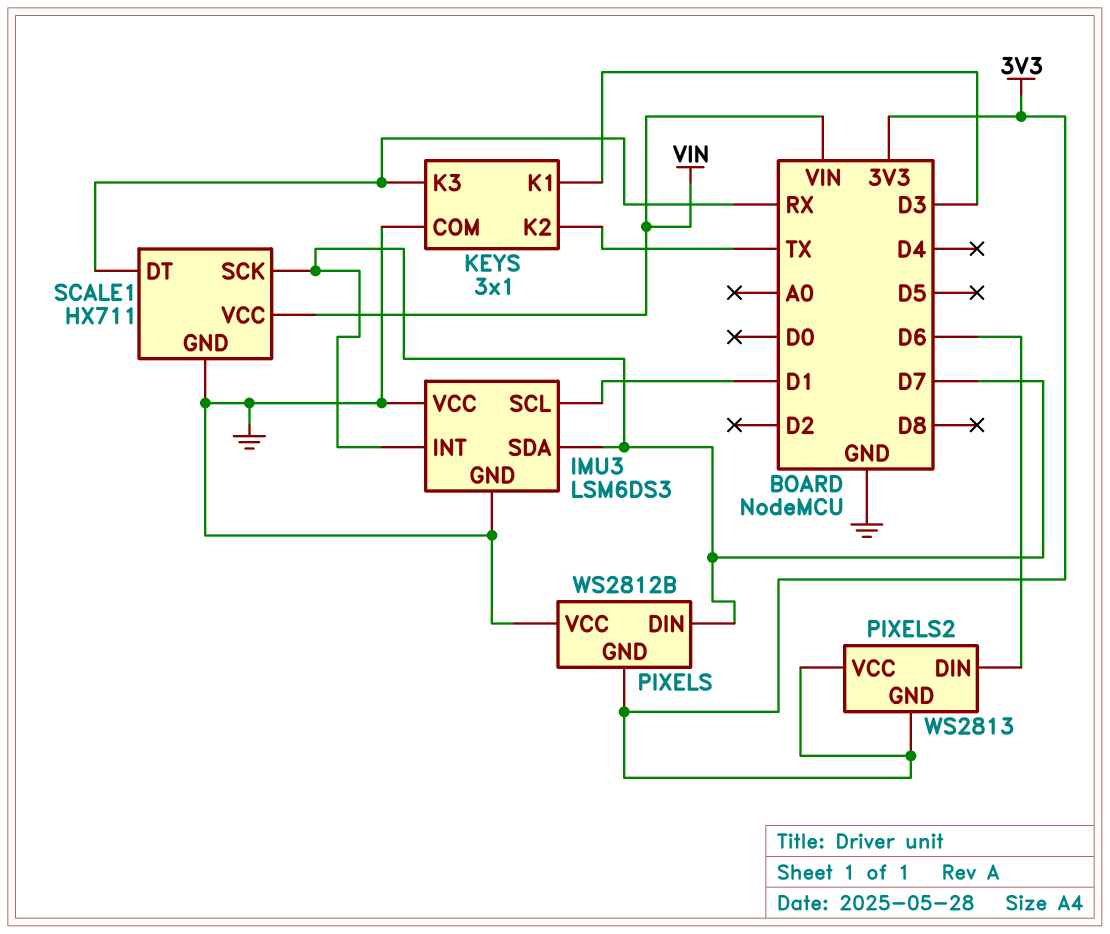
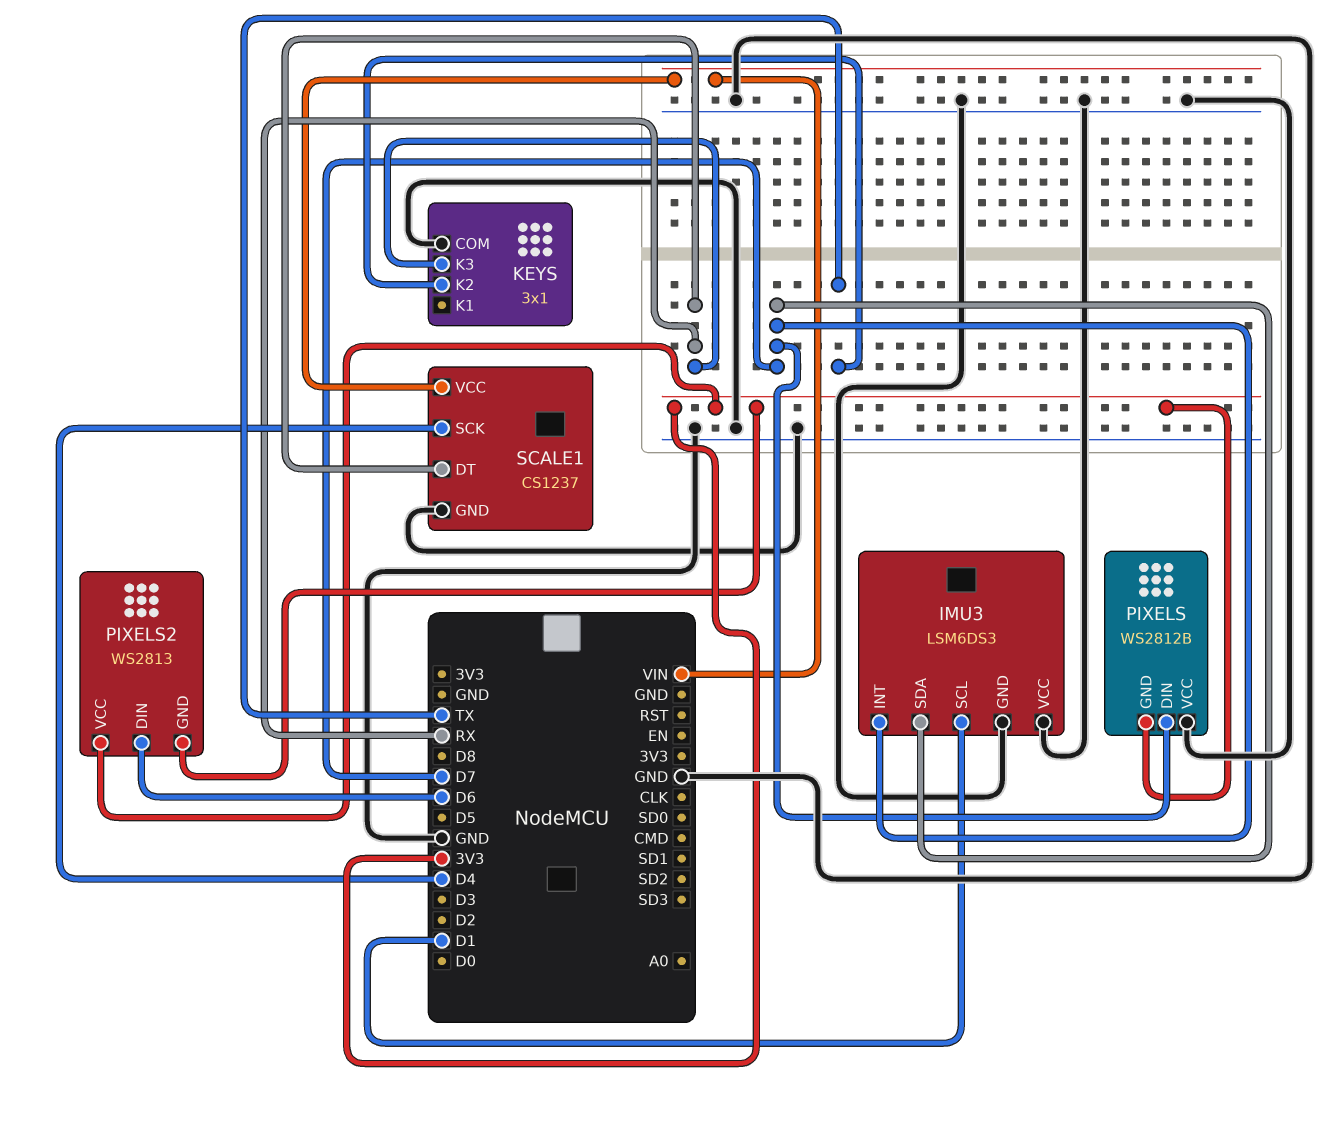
KEYS pin K1: D3 -> none
SCALE1: HX711 -> CS1237
SCALE1 pin SCK: D7 -> D4

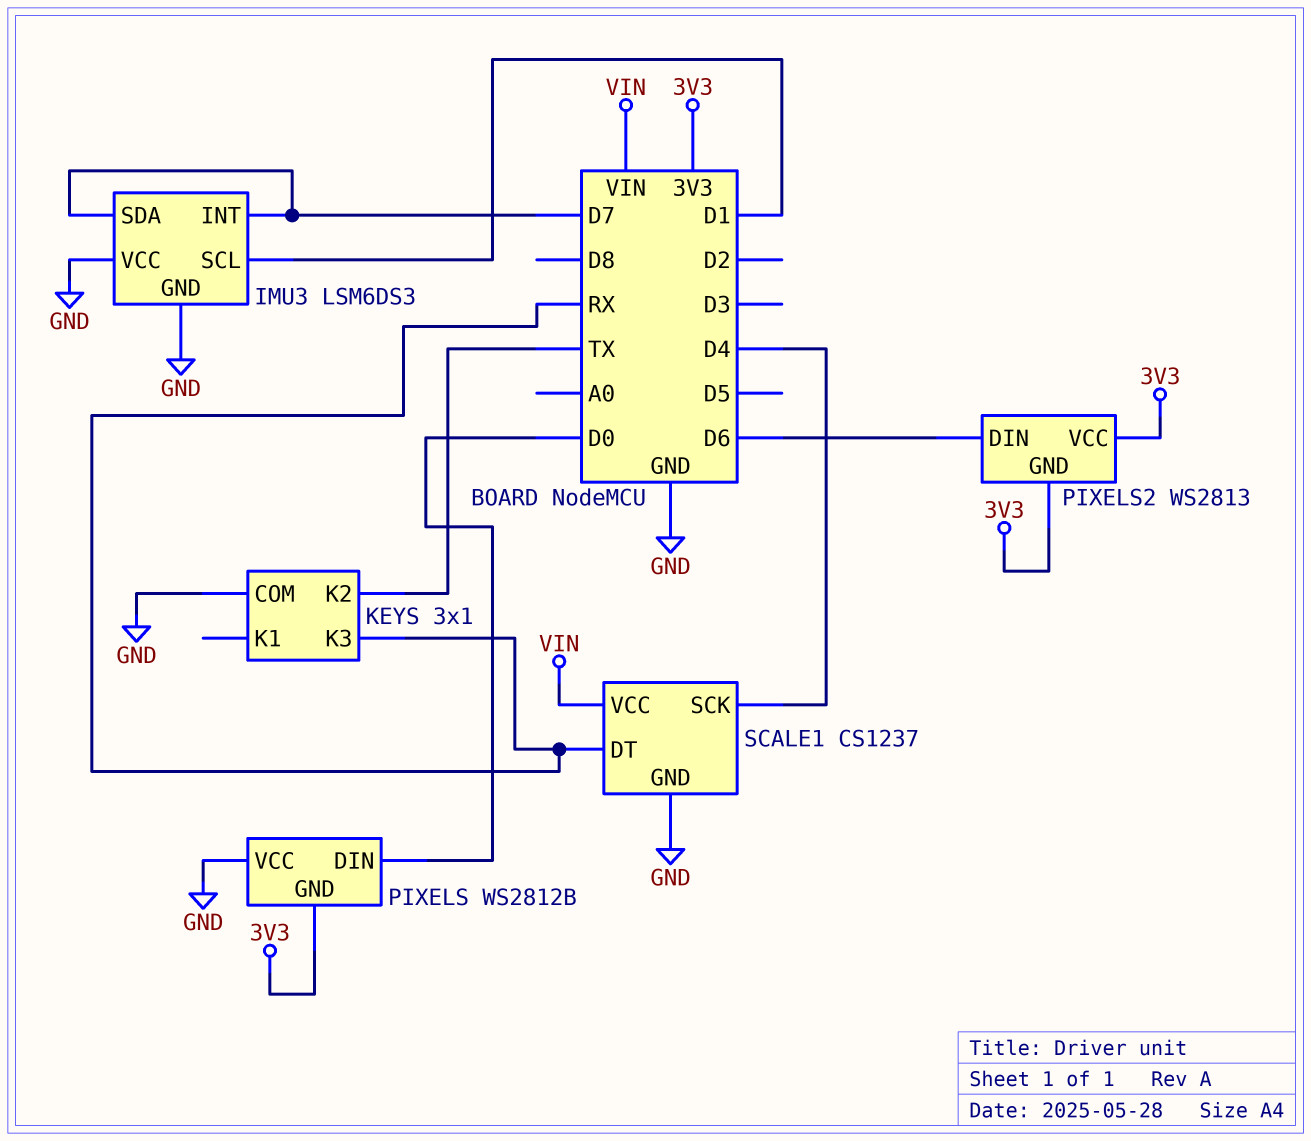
PIXELS pin DIN: D7 -> D0

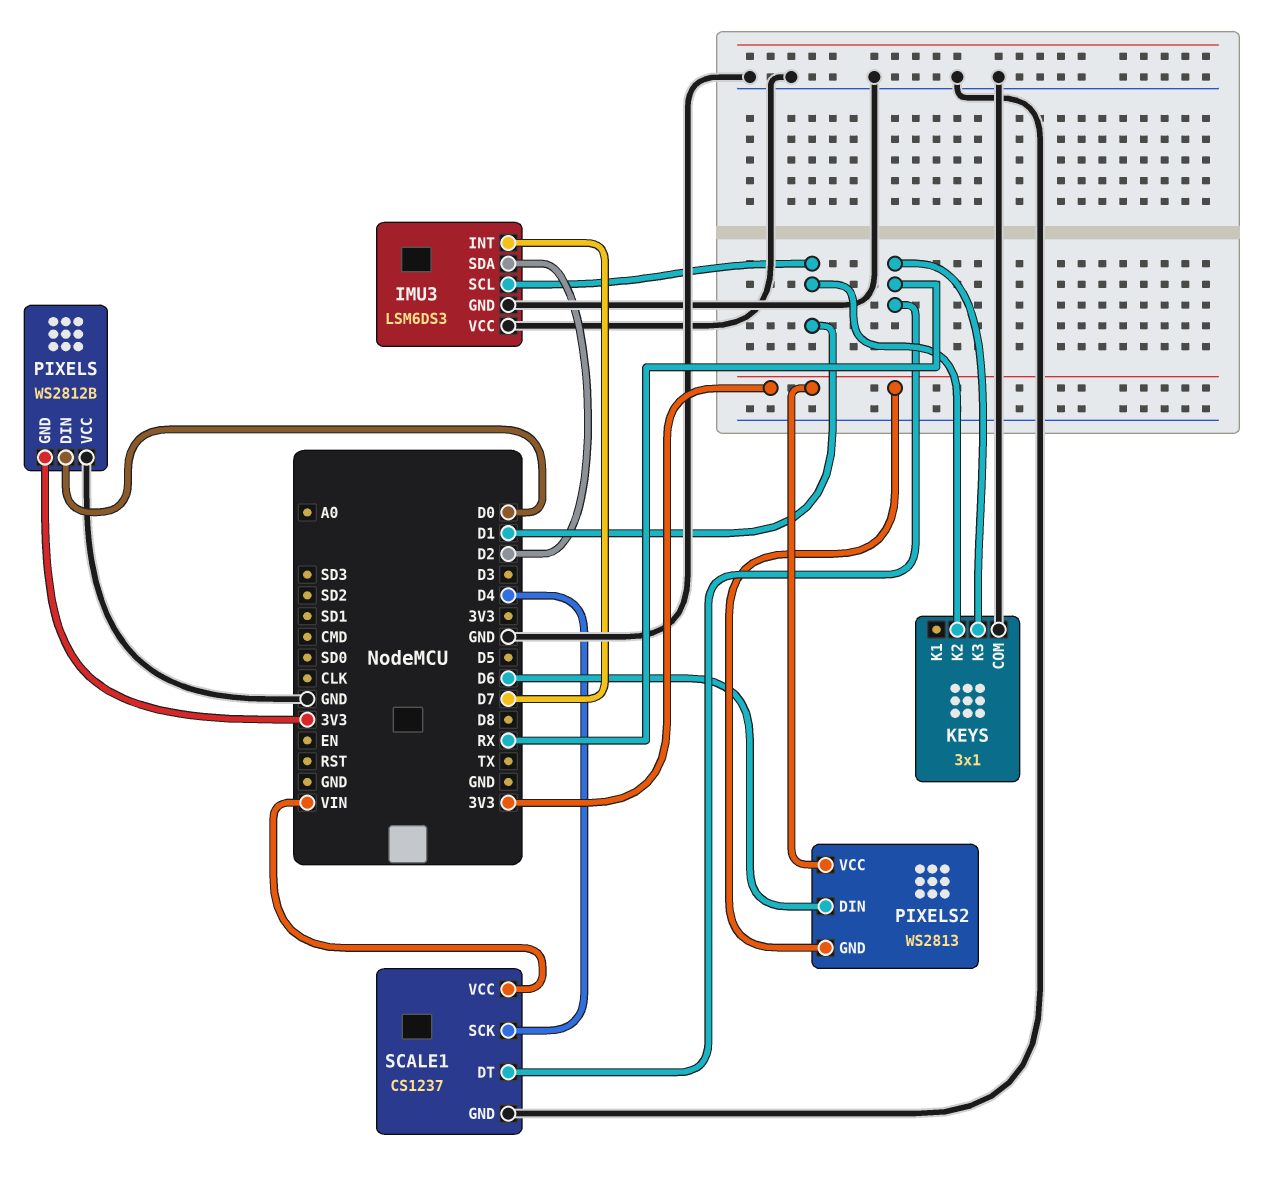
IMU3 pin SDA: D7 -> D2
KEYS pin K2: TX -> D1

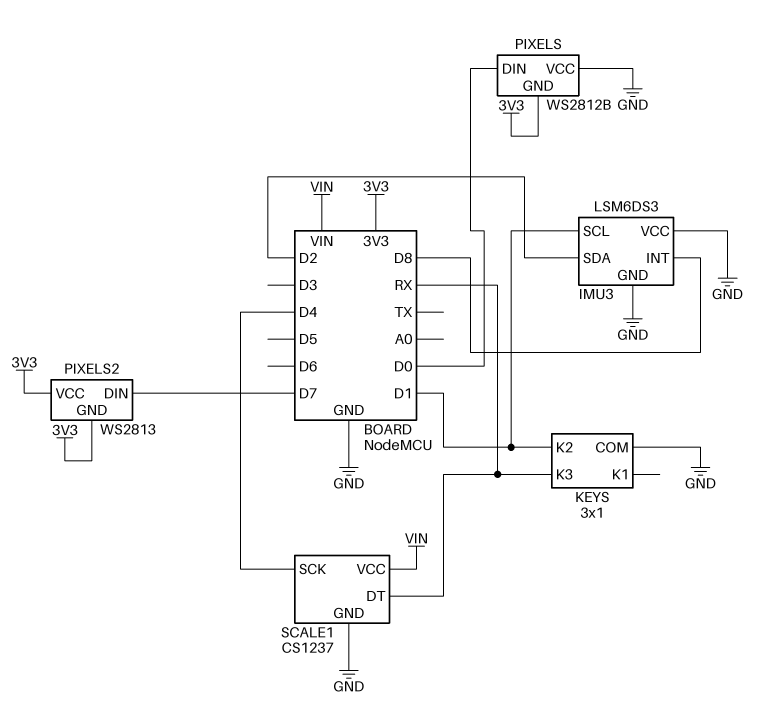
IMU3 pin INT: D7 -> D8
PIXELS2 pin DIN: D6 -> D7

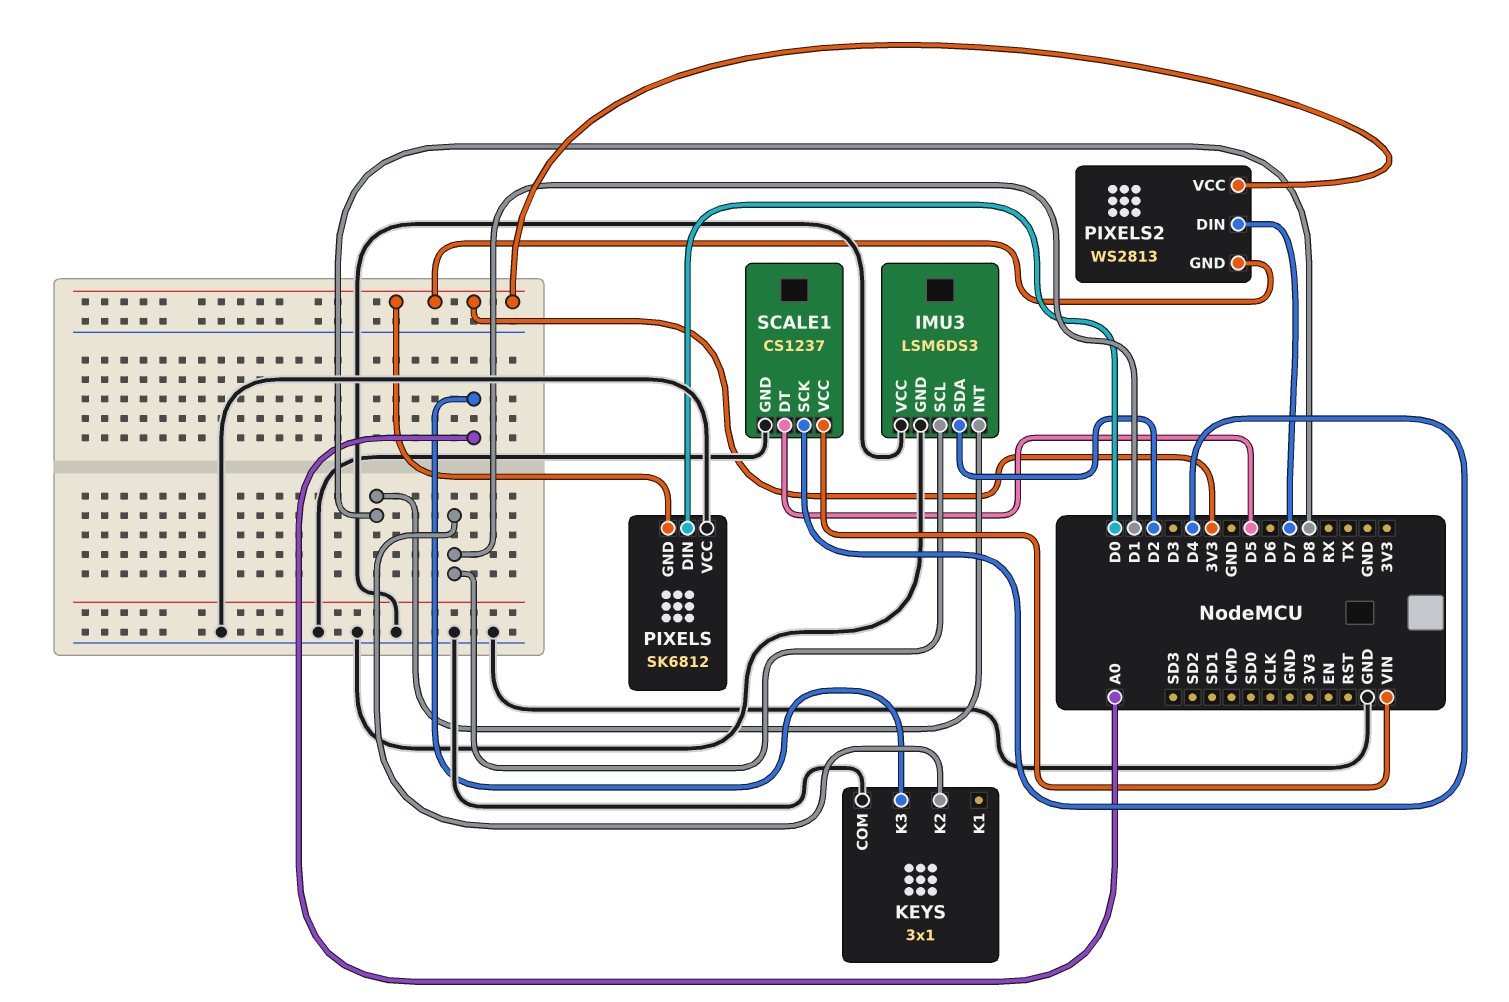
KEYS pin K3: RX -> A0
PIXELS: WS2812B -> SK6812
SCALE1 pin DT: RX -> D5

